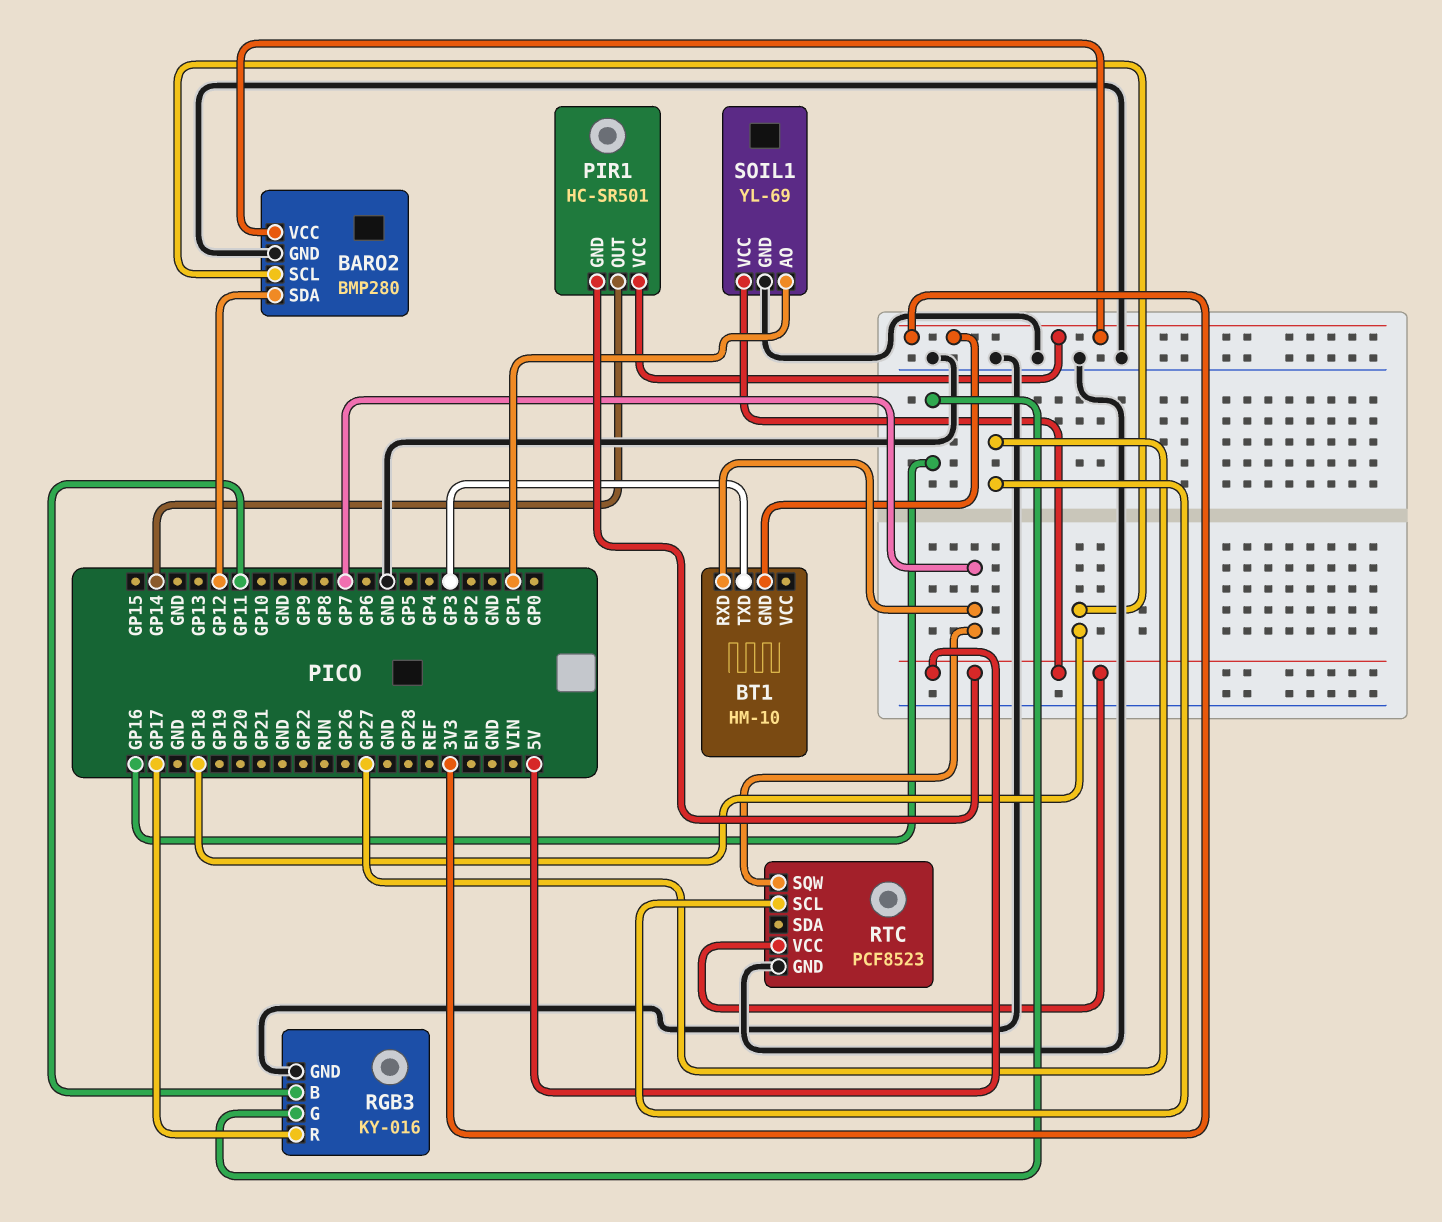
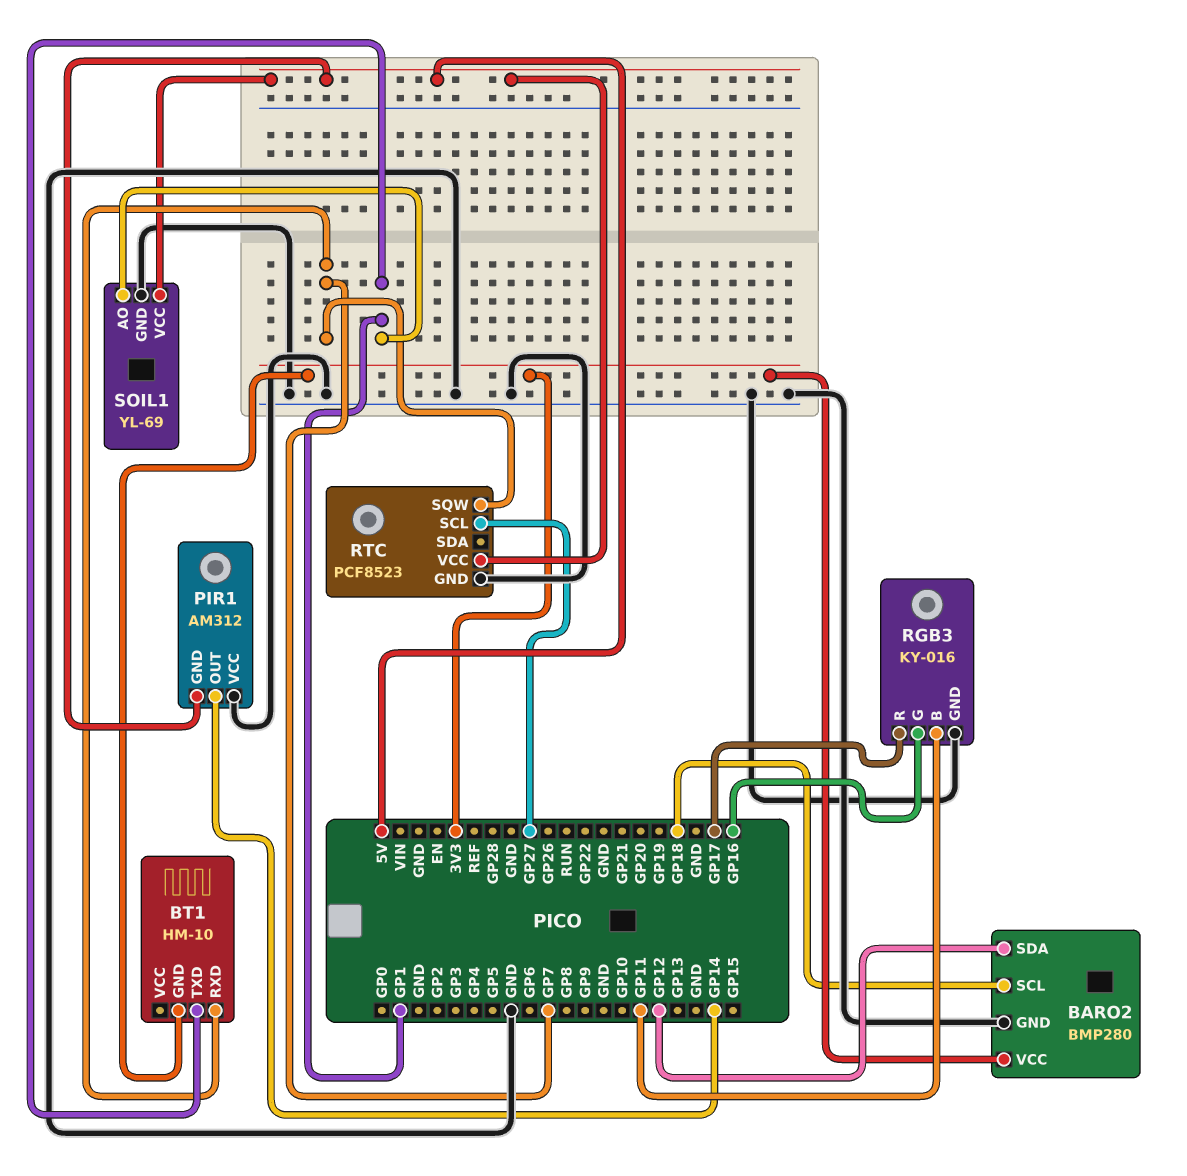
BT1 pin TXD: GP3 -> GP1
PIR1: HC-SR501 -> AM312
PIR1 pin VCC: 3V3 -> GND

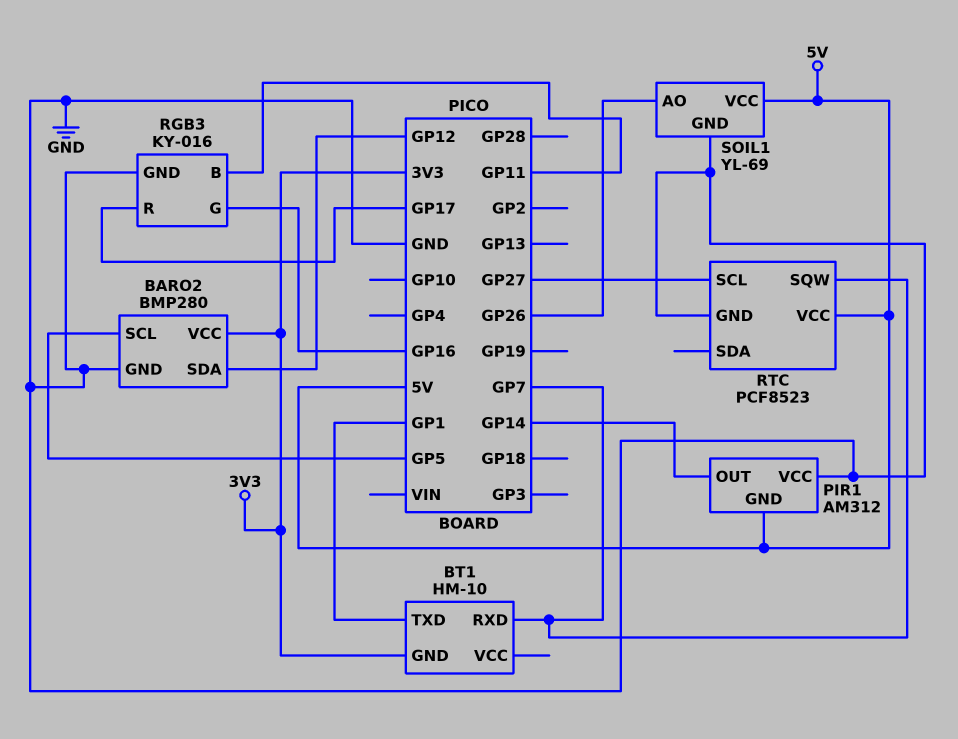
BARO2 pin SCL: GP18 -> GP5
SOIL1 pin AO: GP1 -> GP26

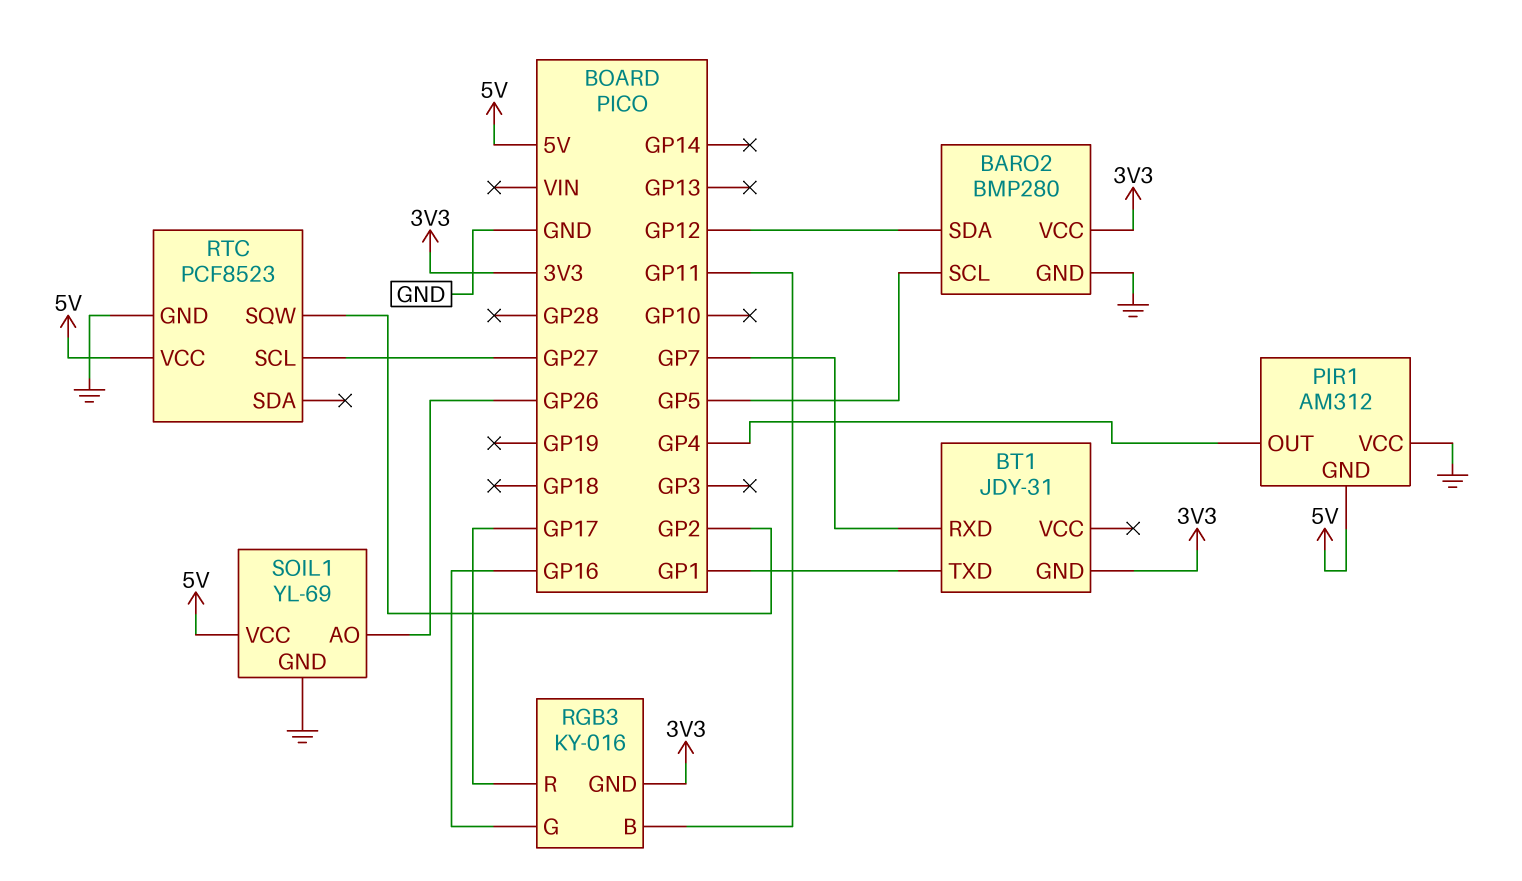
BT1: HM-10 -> JDY-31
PIR1 pin OUT: GP14 -> GP4
RGB3 pin GND: GND -> 3V3
RTC pin SQW: GP7 -> GP2

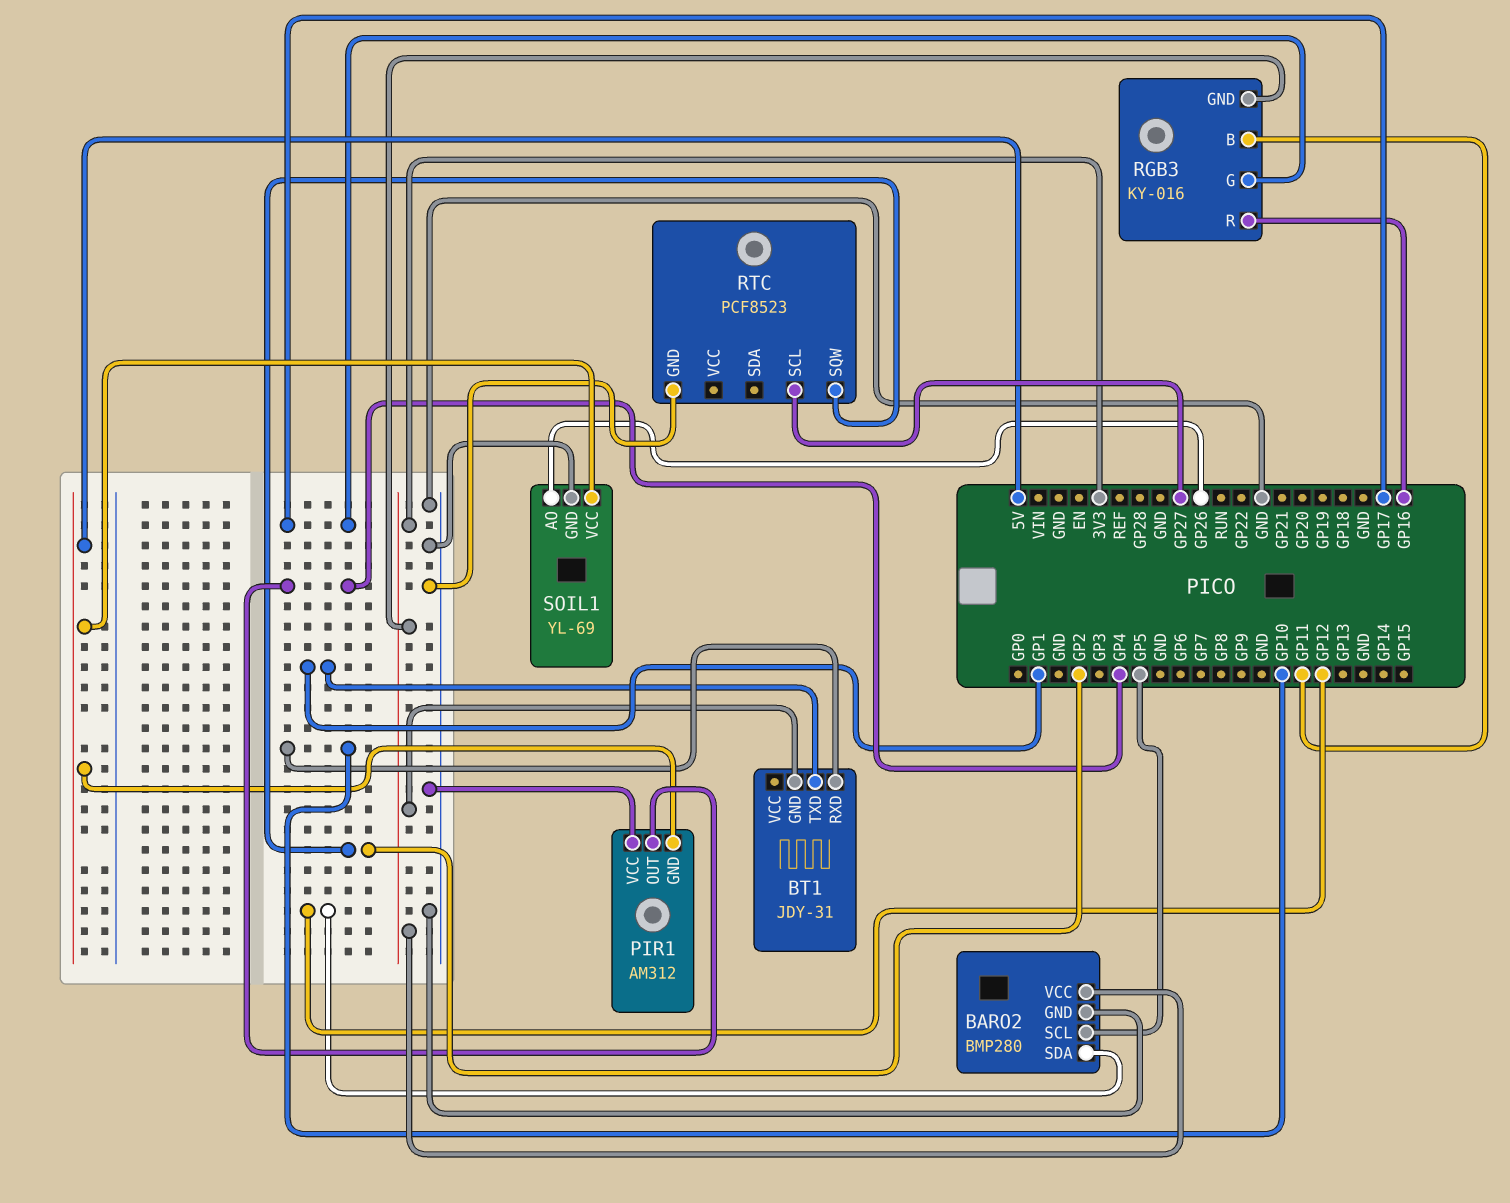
BT1 pin RXD: GP7 -> GP10
RGB3 pin G: GP16 -> GP17
RGB3 pin R: GP17 -> GP16
RTC pin VCC: 5V -> none

